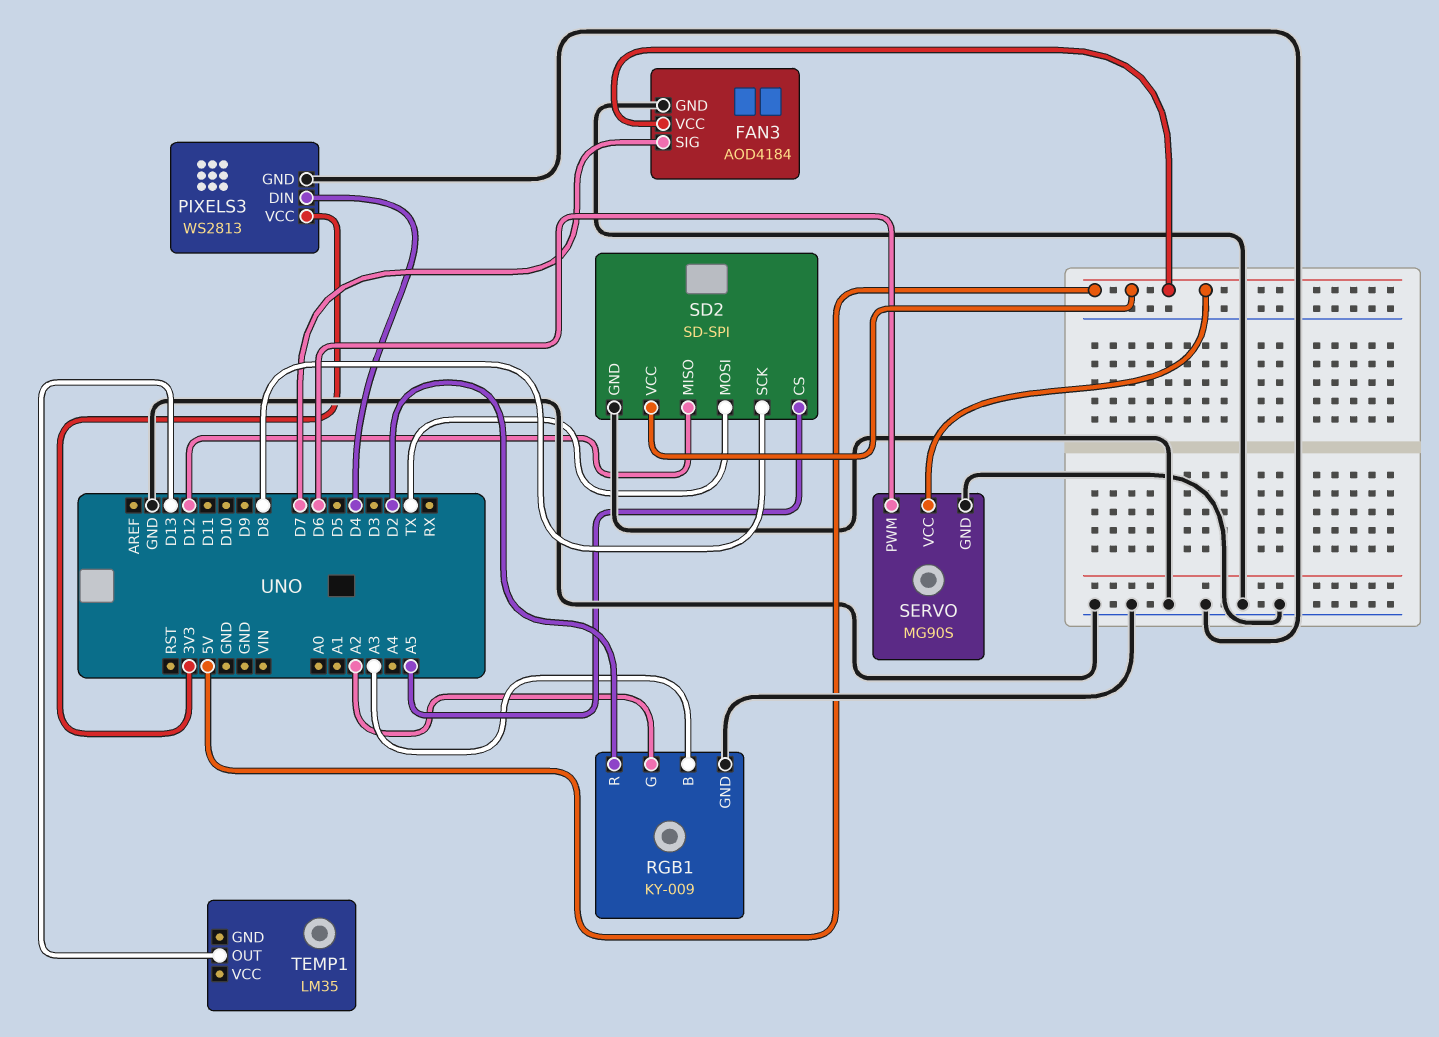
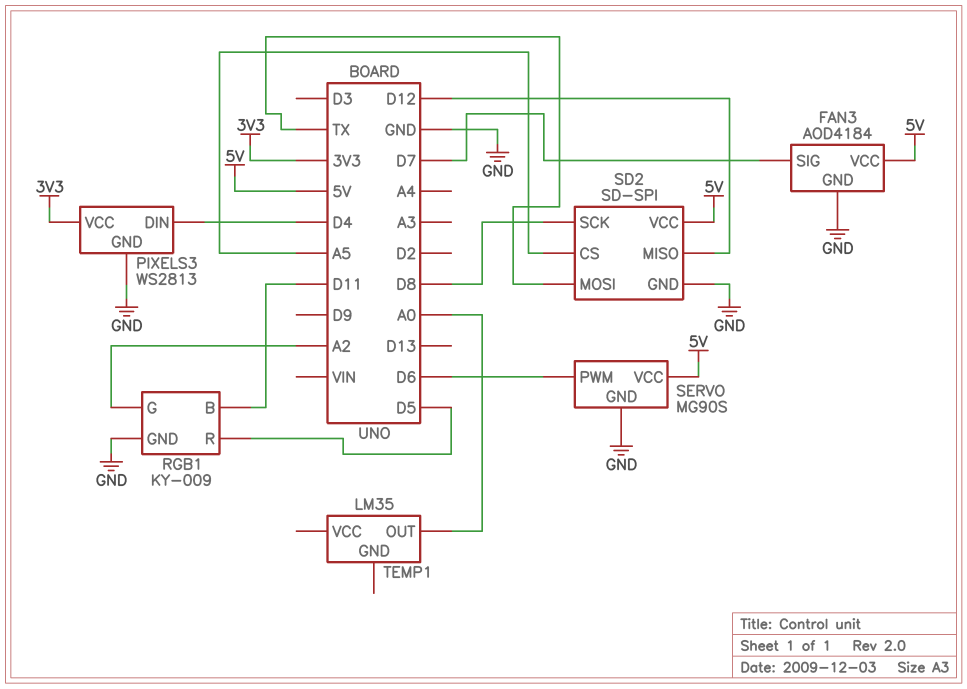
RGB1 pin B: A3 -> D11
RGB1 pin R: D2 -> D5
TEMP1 pin OUT: D13 -> A0

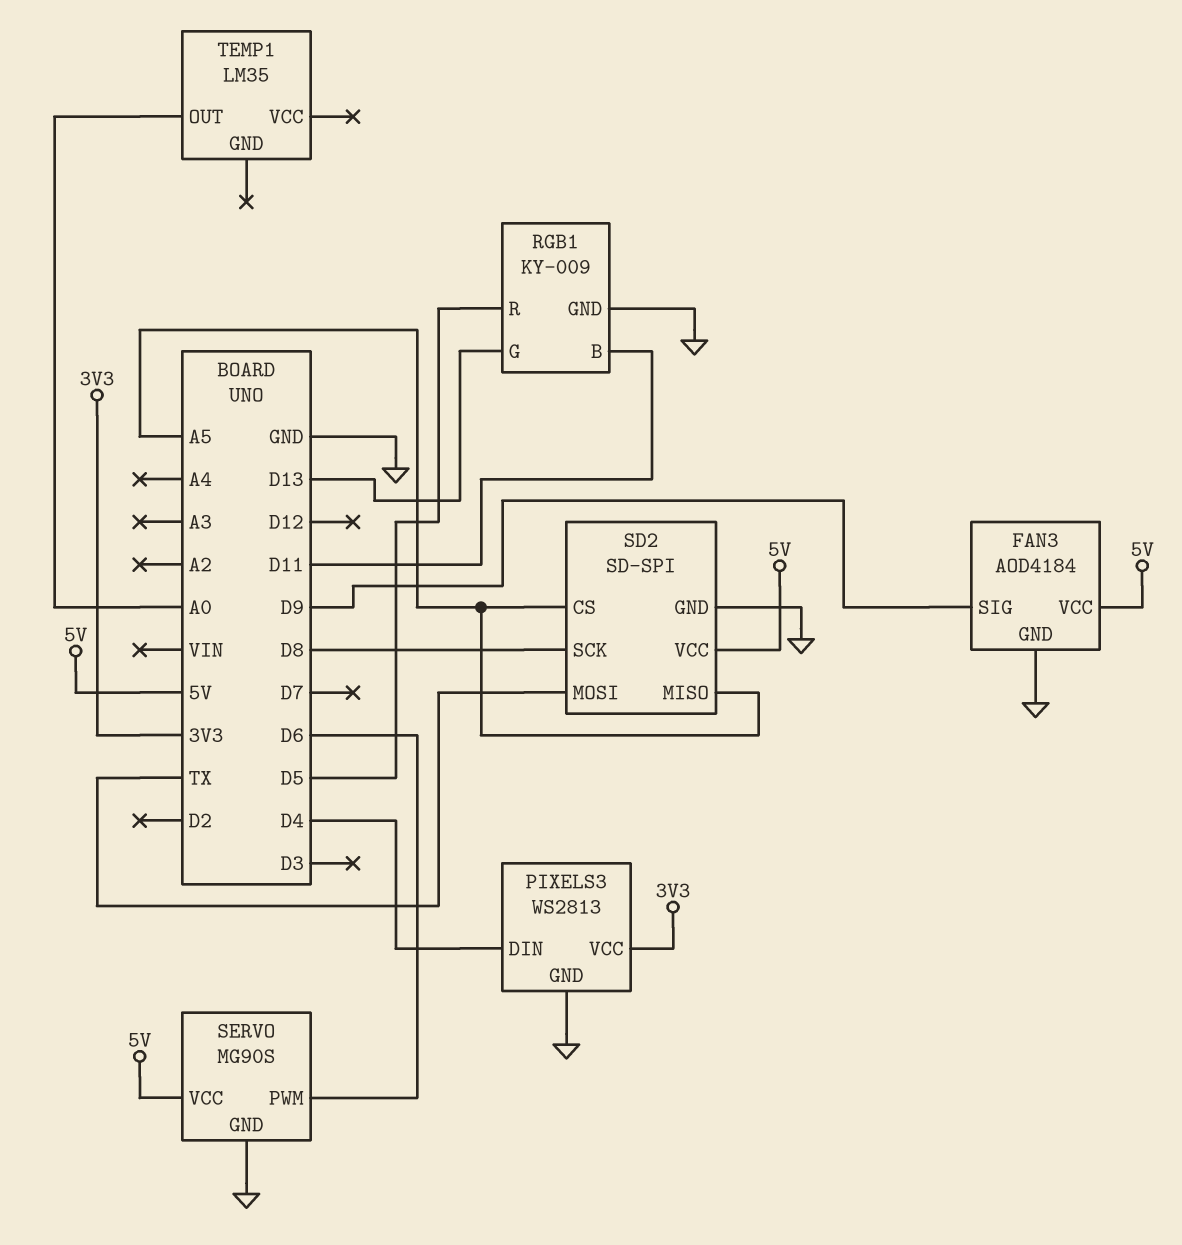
FAN3 pin SIG: D7 -> D9
RGB1 pin G: A2 -> D13
SD2 pin MISO: D12 -> A5

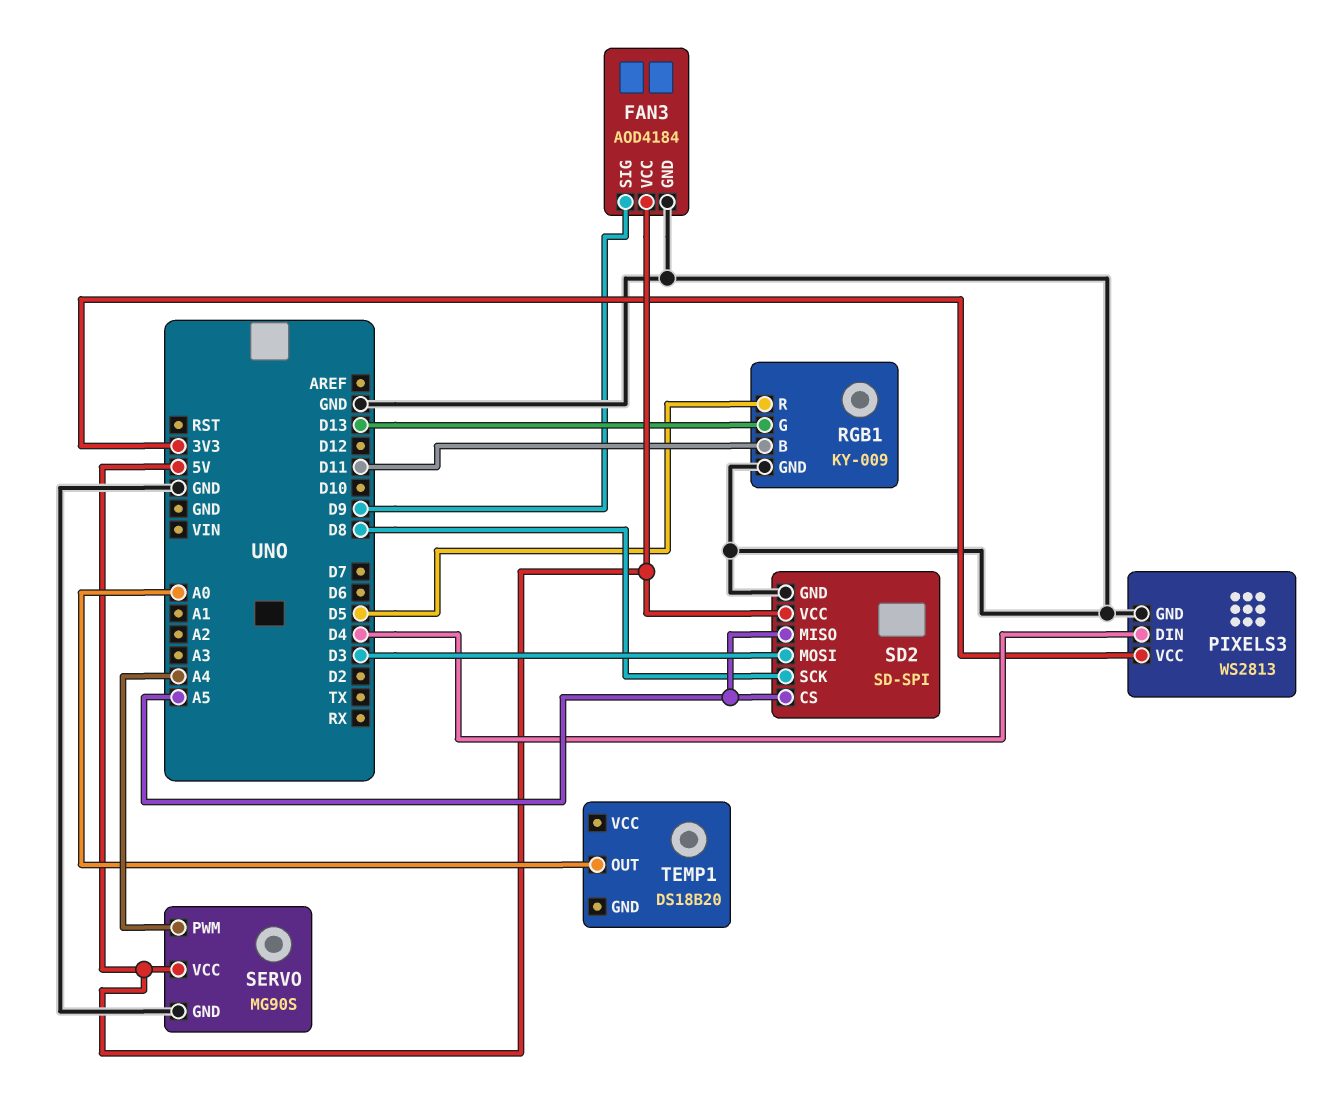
SD2 pin MOSI: TX -> D3
SERVO pin PWM: D6 -> A4
TEMP1: LM35 -> DS18B20

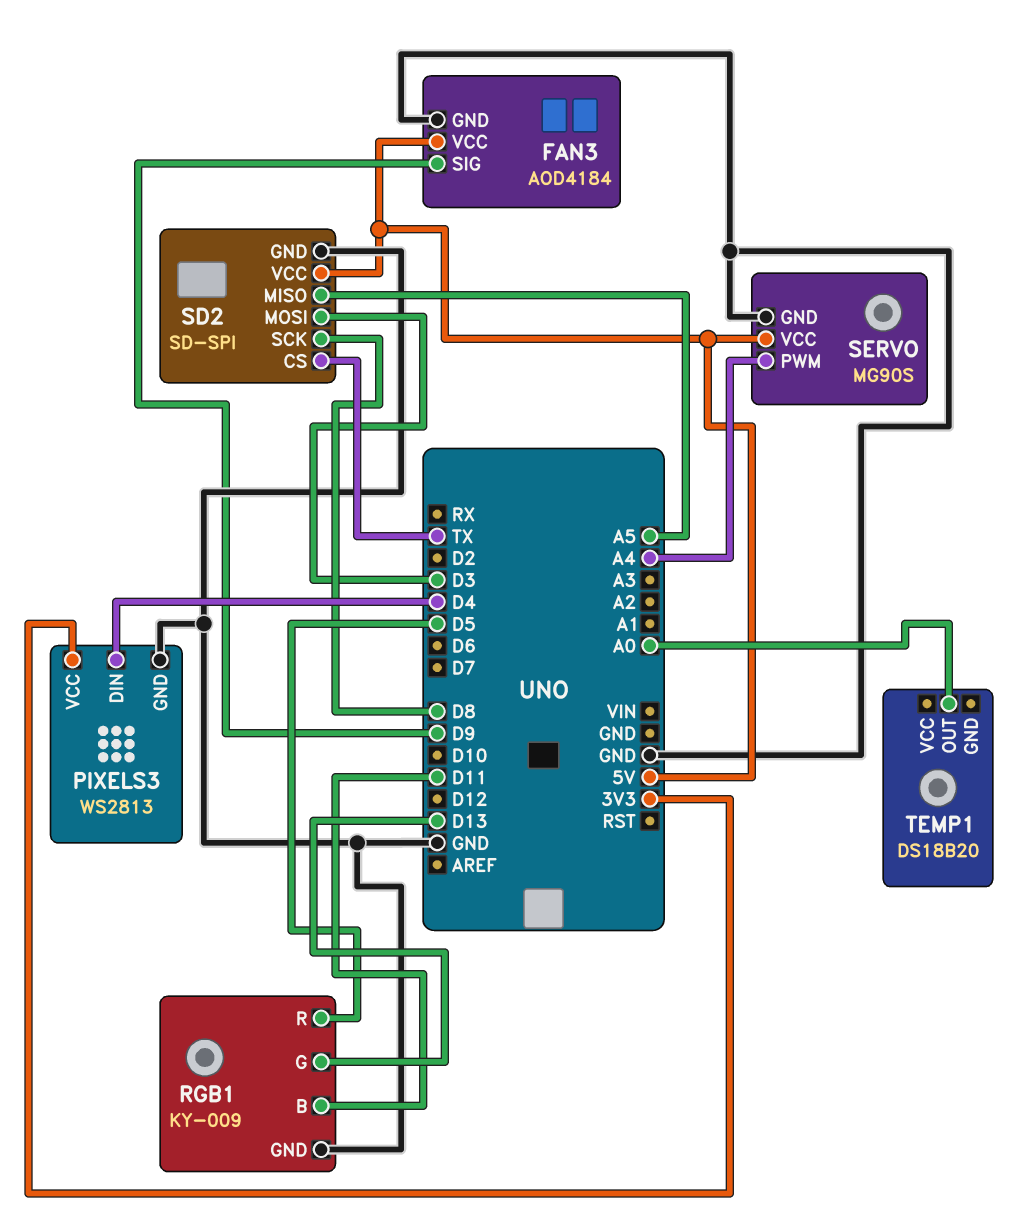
SD2 pin CS: A5 -> TX

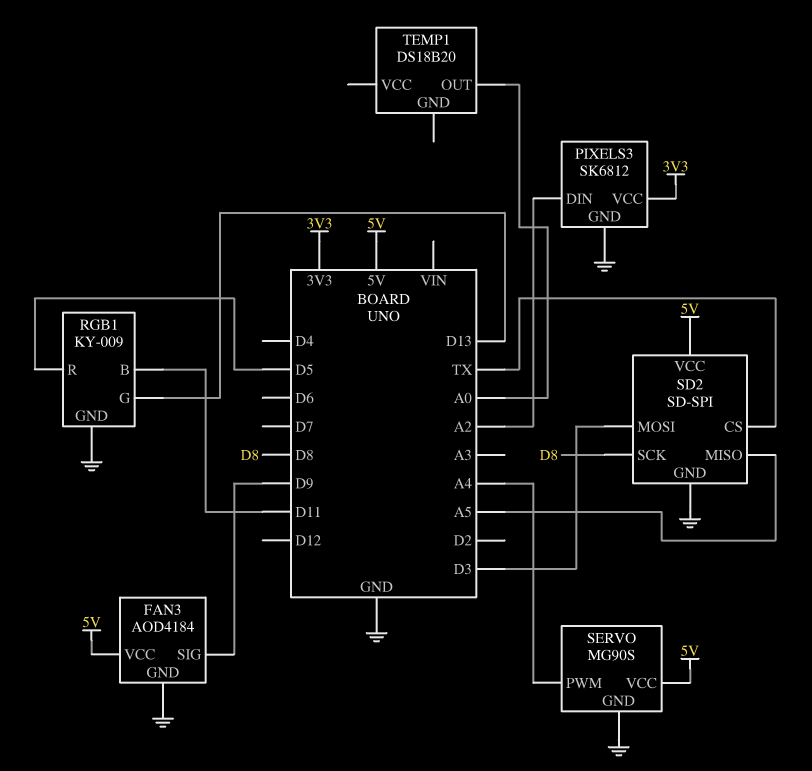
PIXELS3: WS2813 -> SK6812
PIXELS3 pin DIN: D4 -> A2

